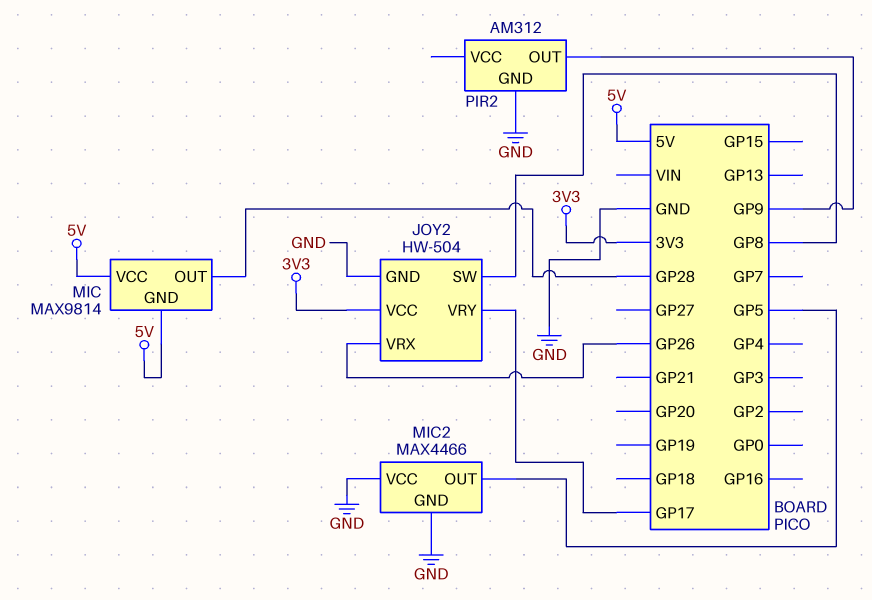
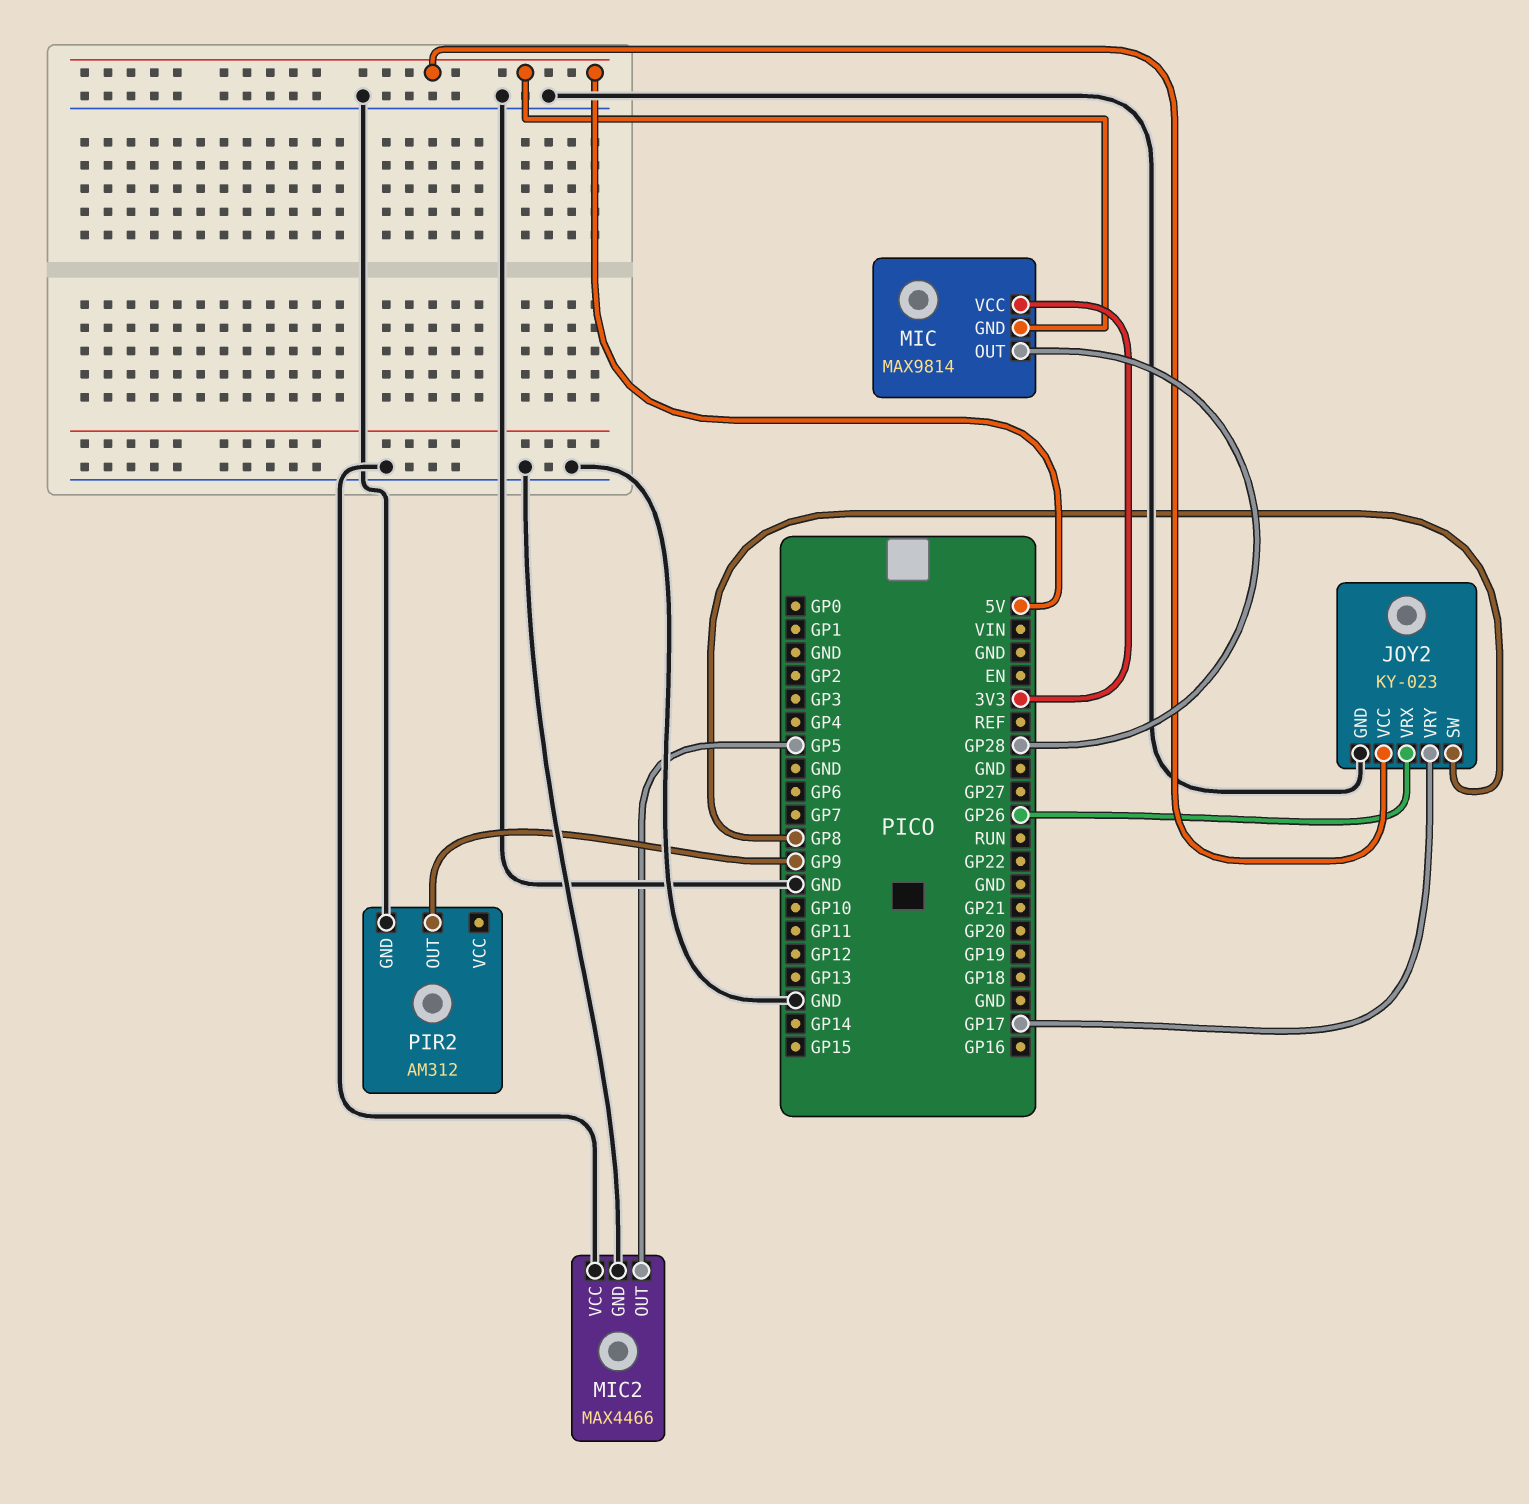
JOY2: HW-504 -> KY-023
JOY2 pin VCC: 3V3 -> 5V
MIC pin VCC: 5V -> 3V3

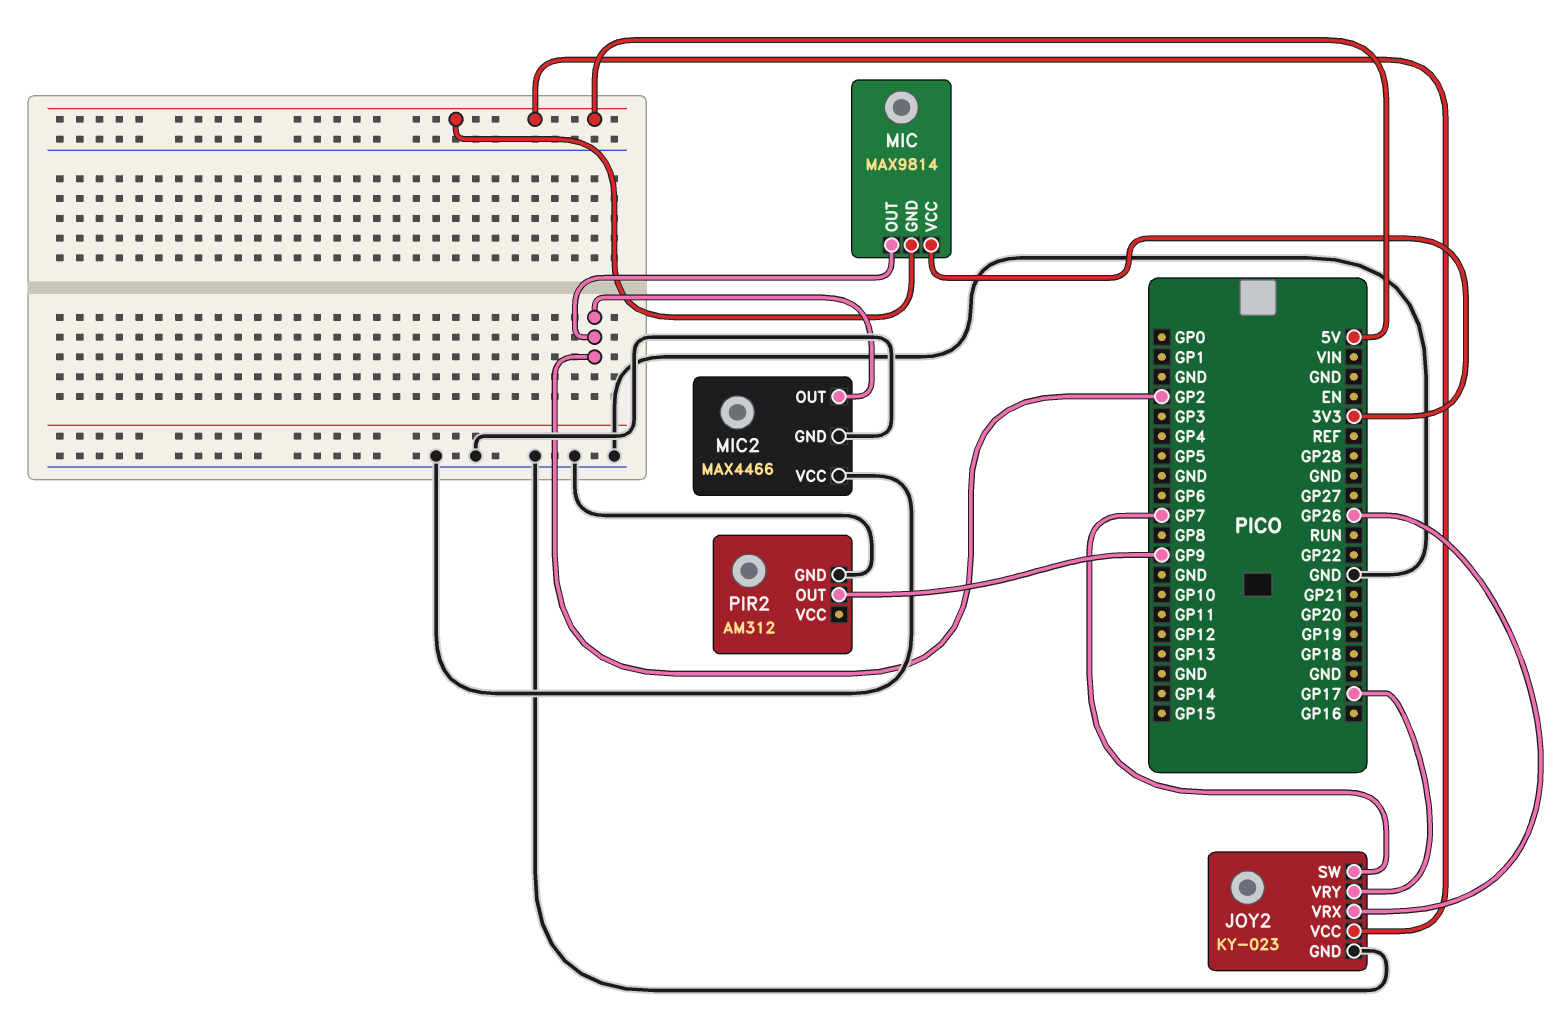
JOY2 pin SW: GP8 -> GP7
MIC pin OUT: GP28 -> GP2
MIC2 pin OUT: GP5 -> GP2

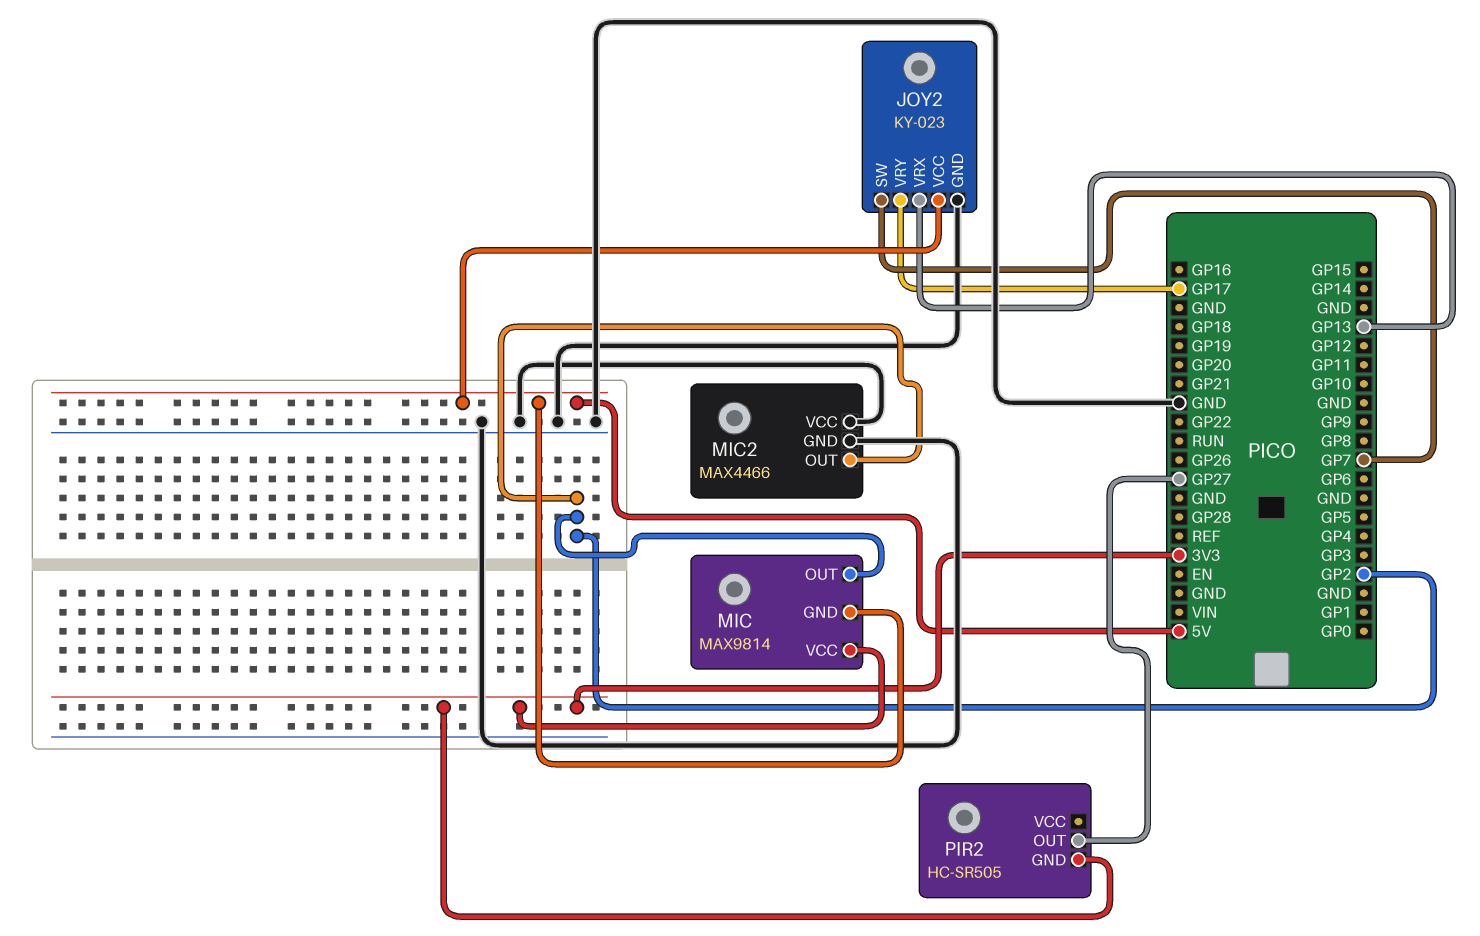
JOY2 pin VRX: GP26 -> GP13
PIR2: AM312 -> HC-SR505
PIR2 pin GND: GND -> 3V3
PIR2 pin OUT: GP9 -> GP27

